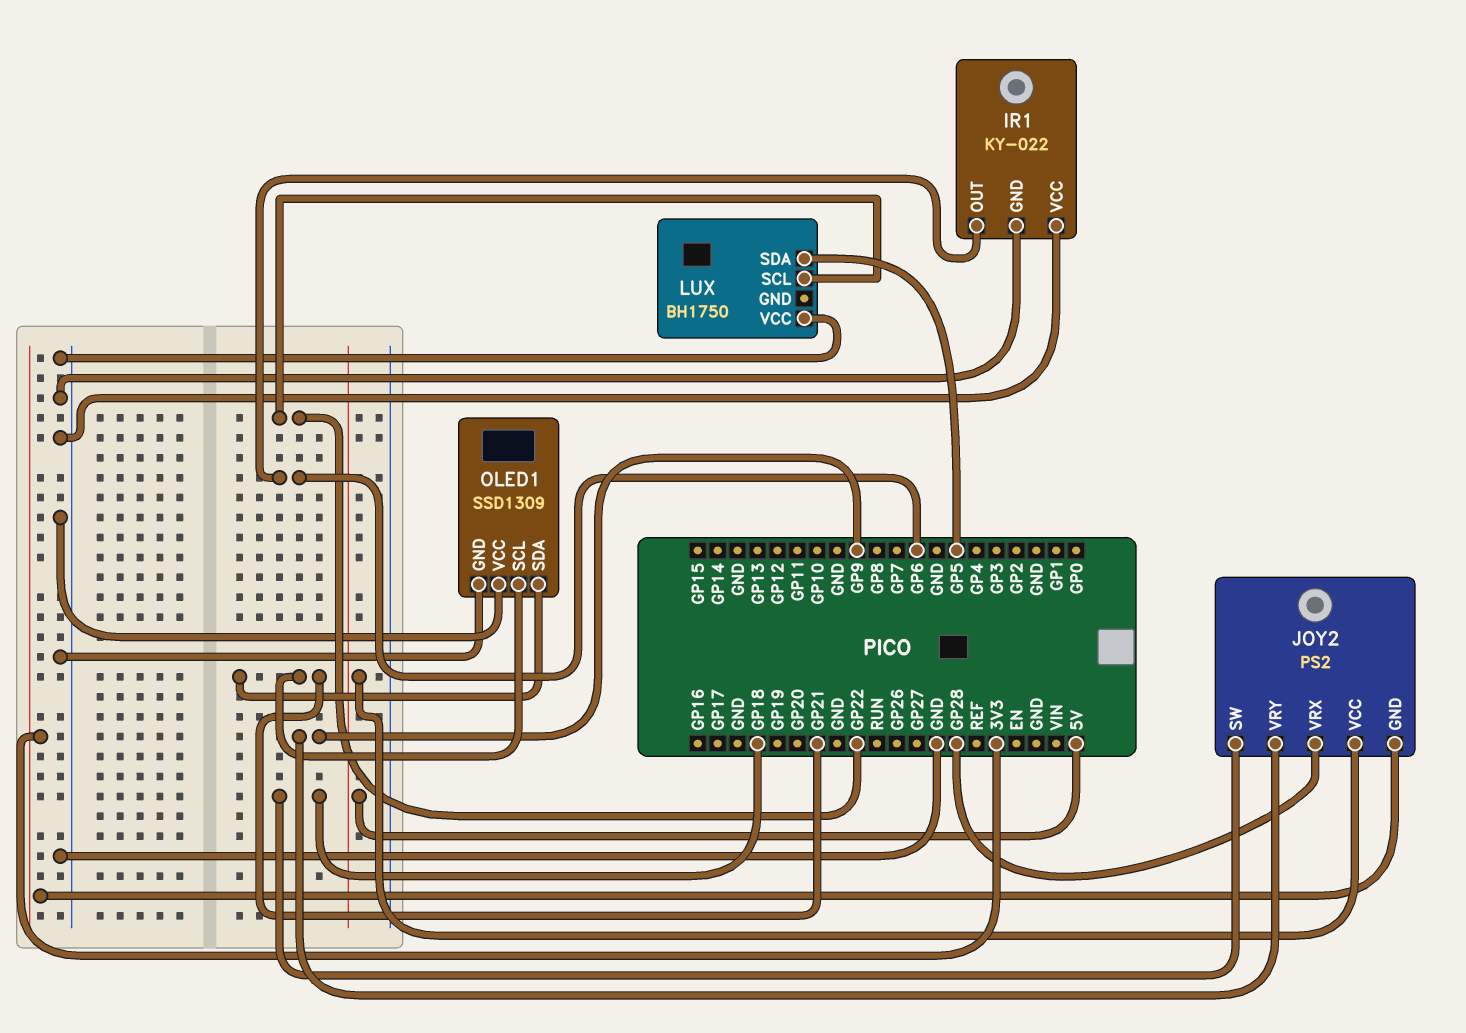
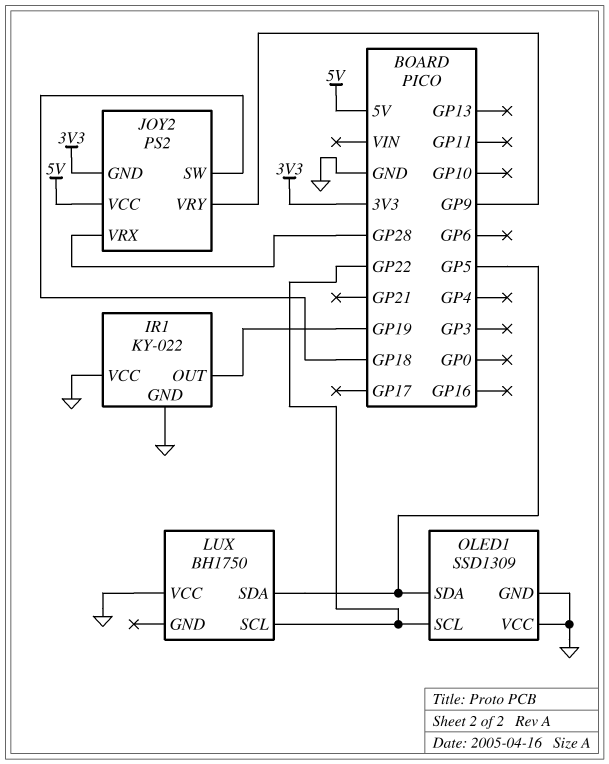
IR1 pin OUT: GP6 -> GP19
OLED1 pin SCL: GP21 -> GP22
OLED1 pin SDA: GP21 -> GP5

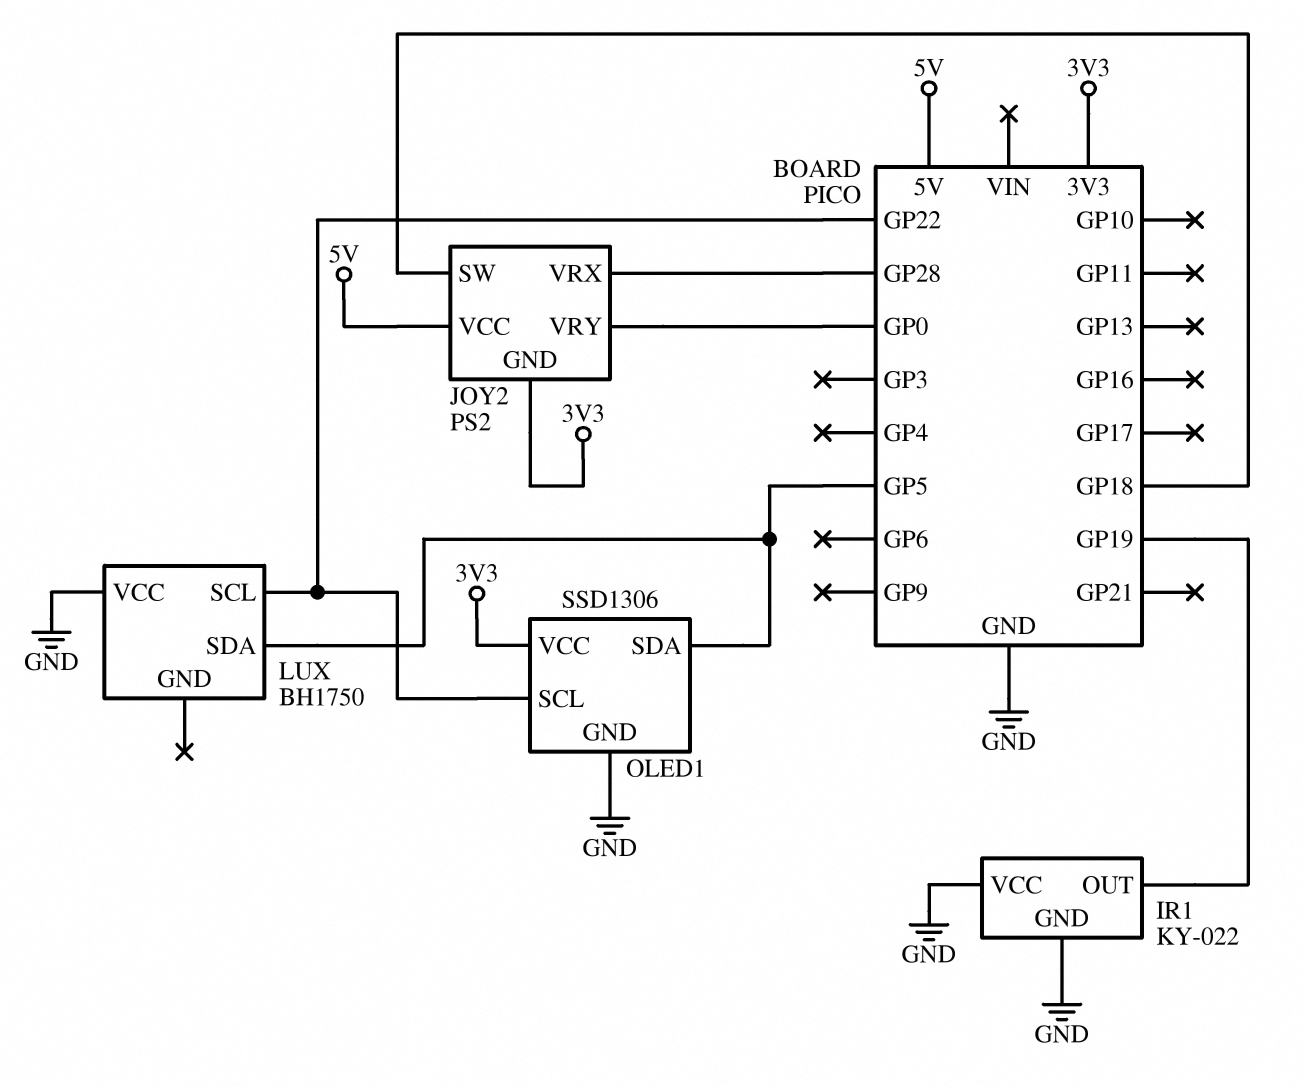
JOY2 pin VRY: GP9 -> GP0
OLED1: SSD1309 -> SSD1306
OLED1 pin VCC: GND -> 3V3

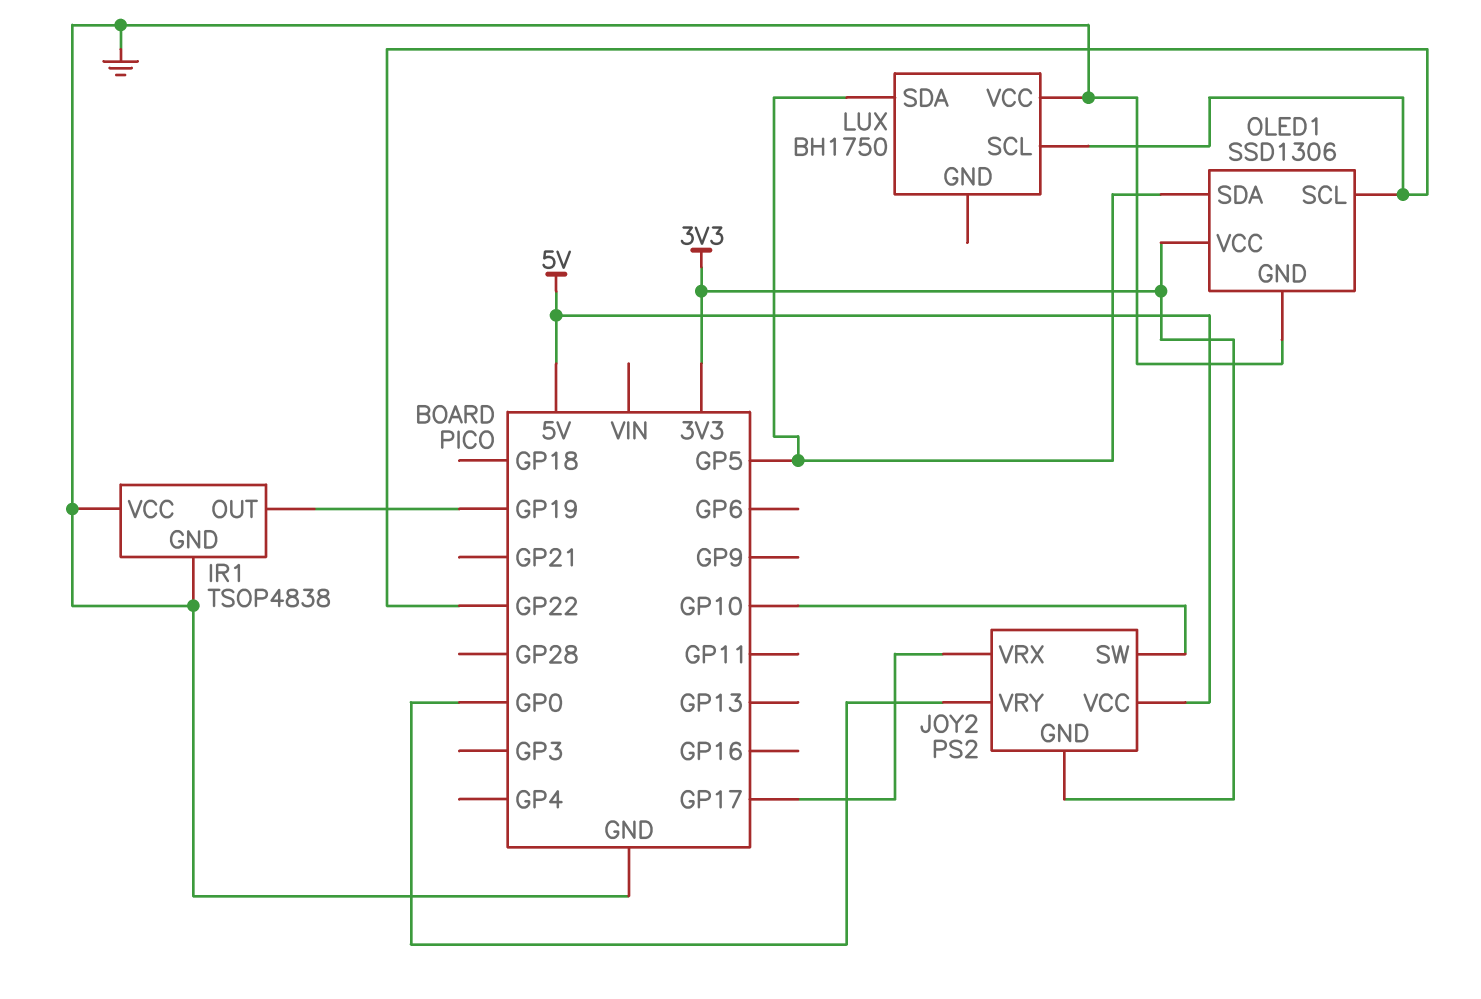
IR1: KY-022 -> TSOP4838
JOY2 pin SW: GP18 -> GP10
JOY2 pin VRX: GP28 -> GP17

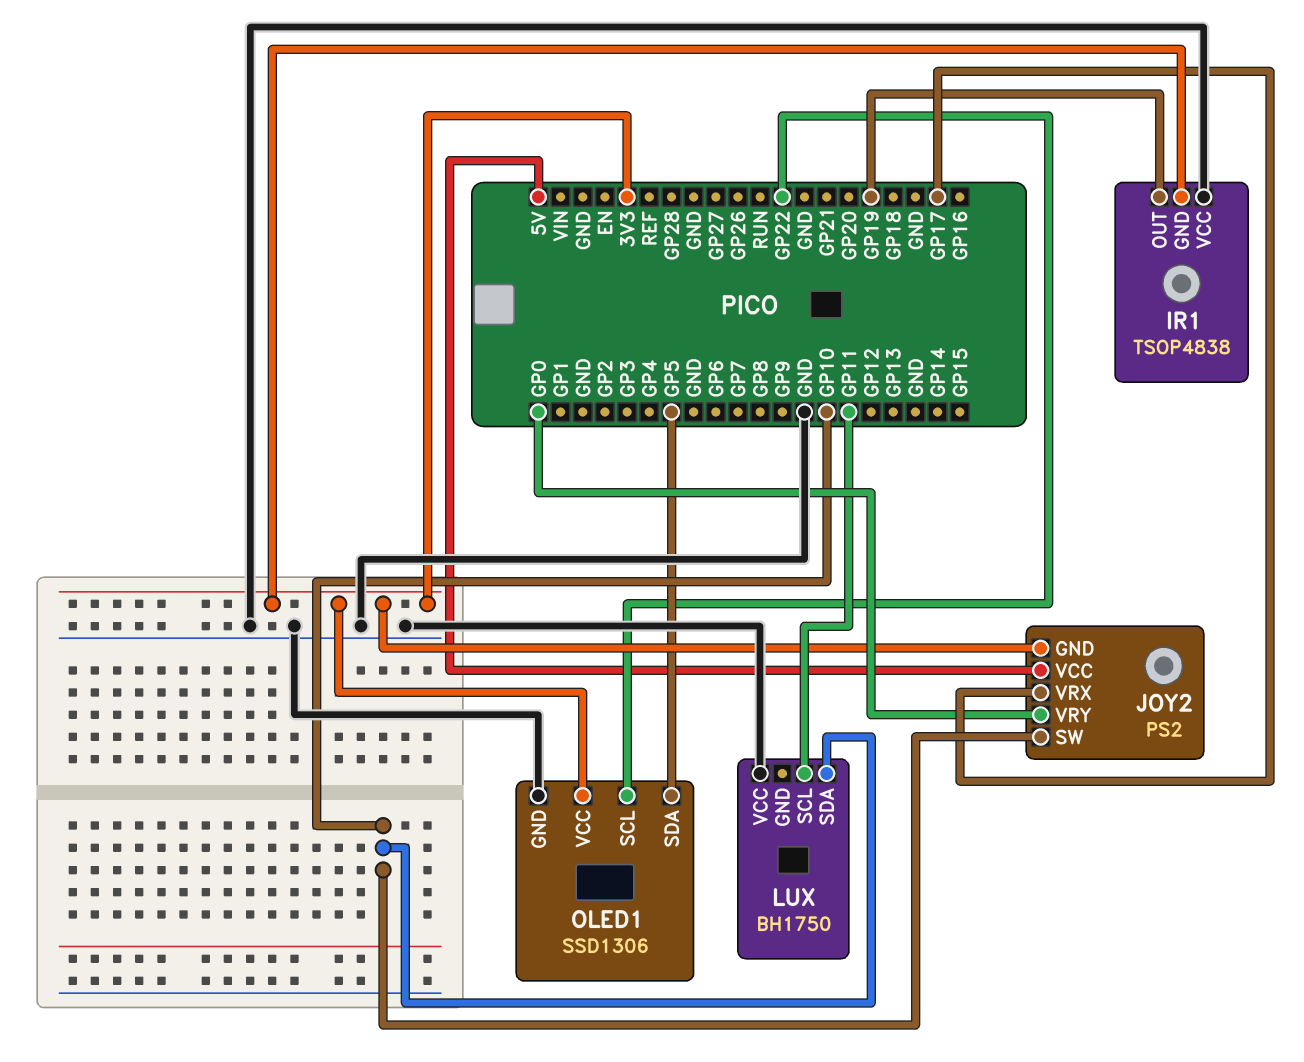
IR1 pin GND: GND -> 3V3
LUX pin SCL: GP22 -> GP11
LUX pin SDA: GP5 -> GP10

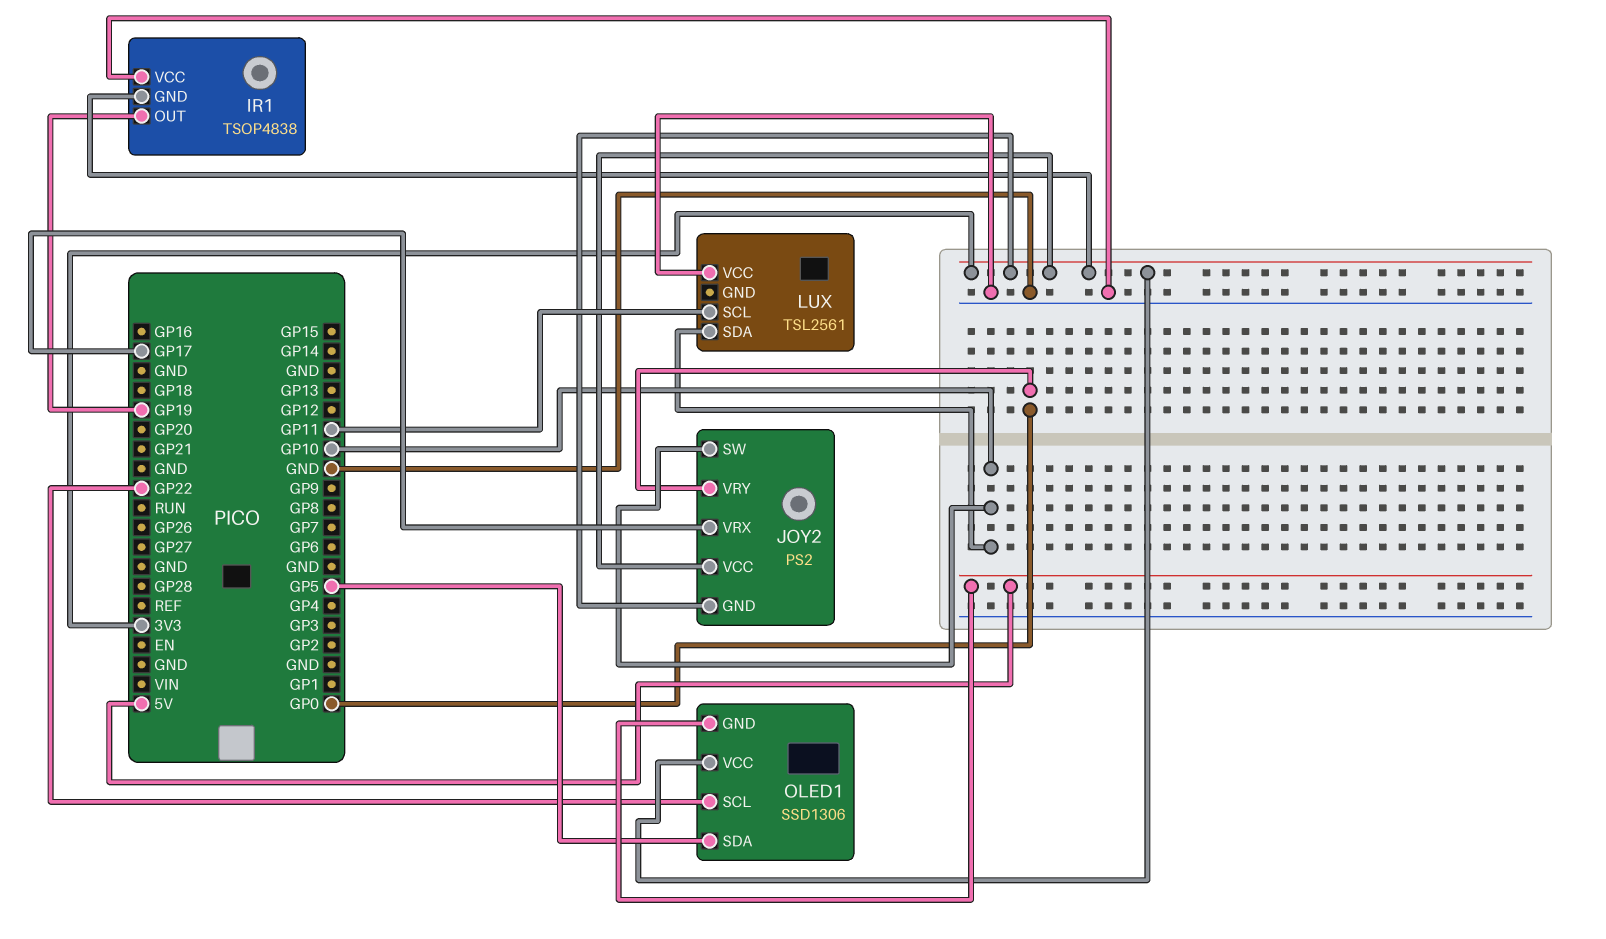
JOY2 pin VCC: 5V -> 3V3
LUX: BH1750 -> TSL2561
OLED1 pin GND: GND -> 5V

